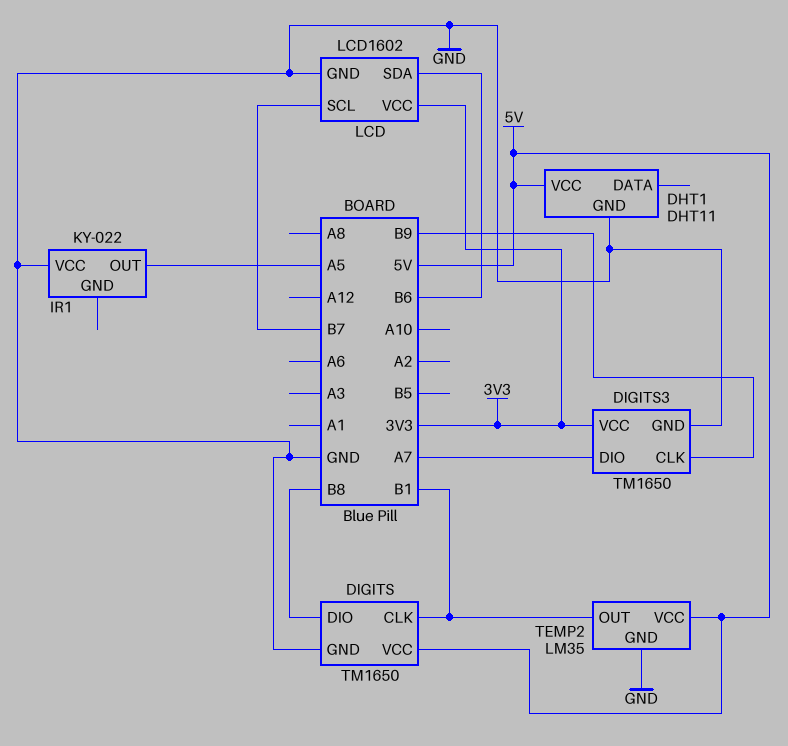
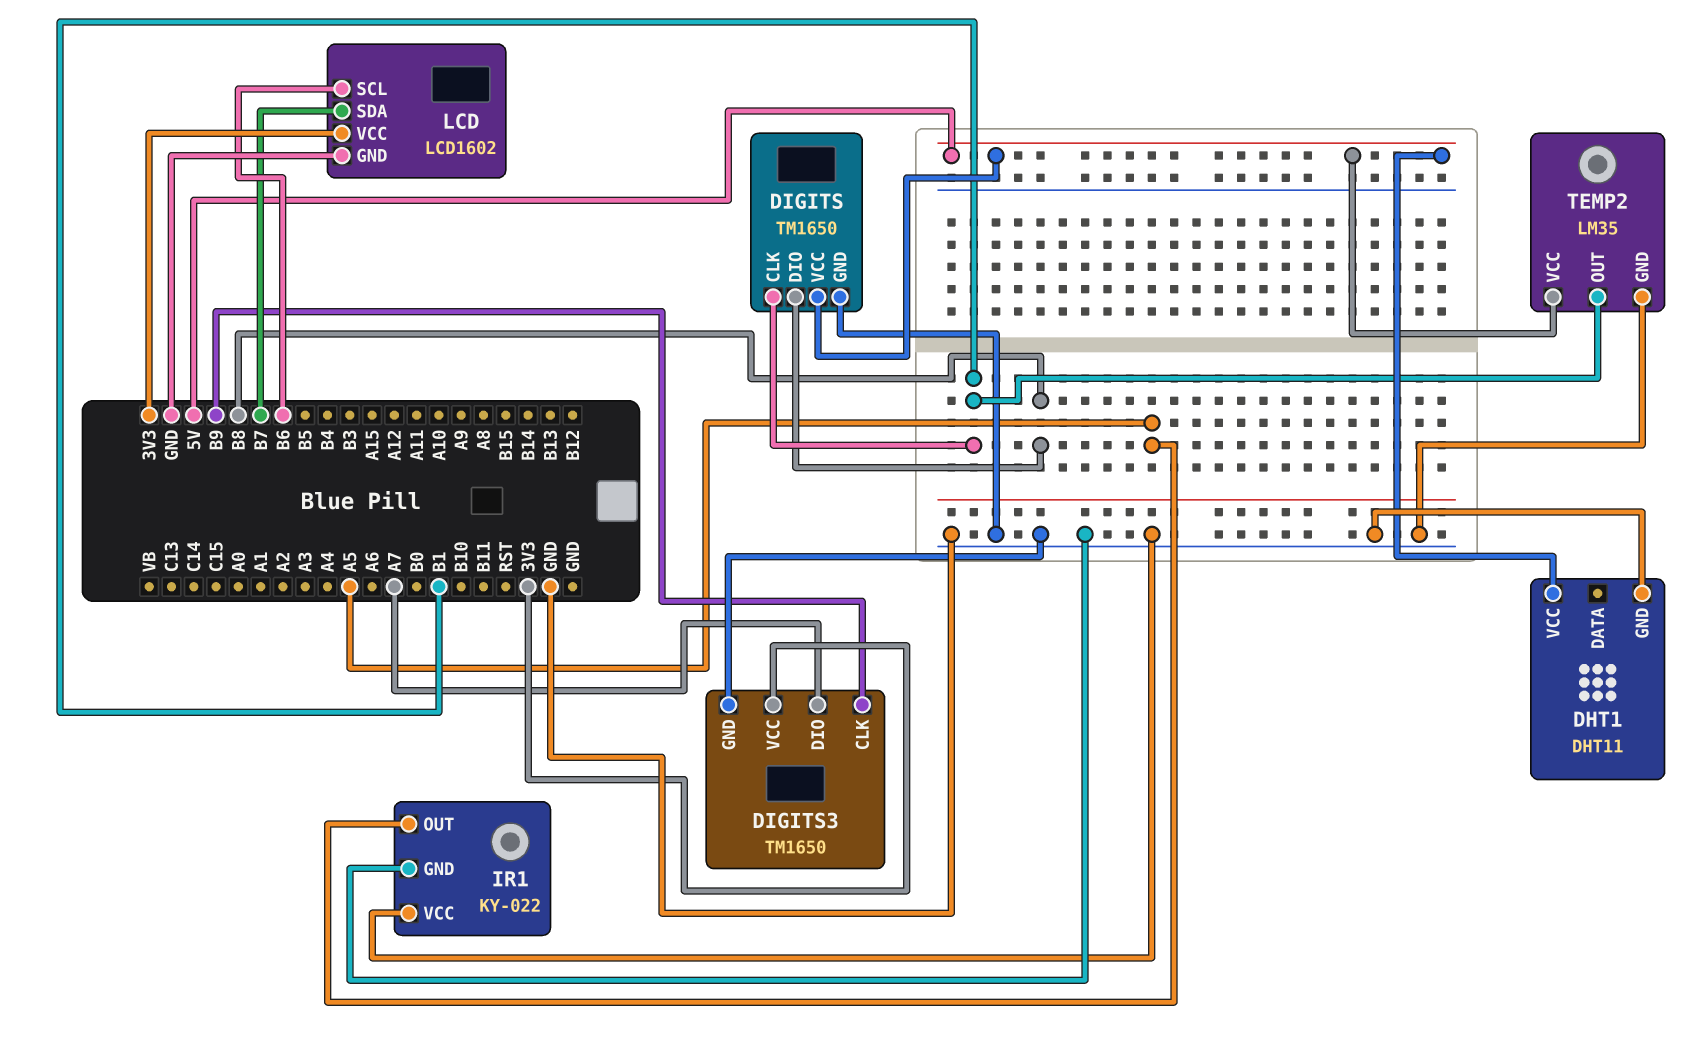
IR1 pin GND: none -> GND
LCD pin SCL: B7 -> B6
LCD pin SDA: B6 -> B7

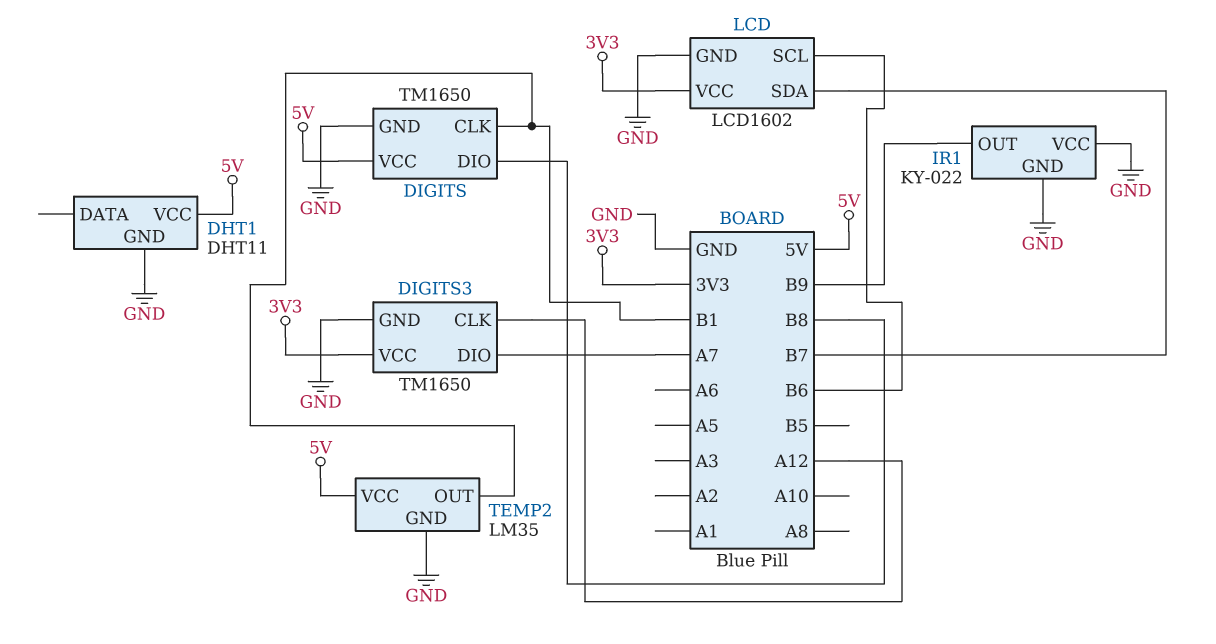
DIGITS3 pin CLK: B9 -> A12
IR1 pin OUT: A5 -> B9

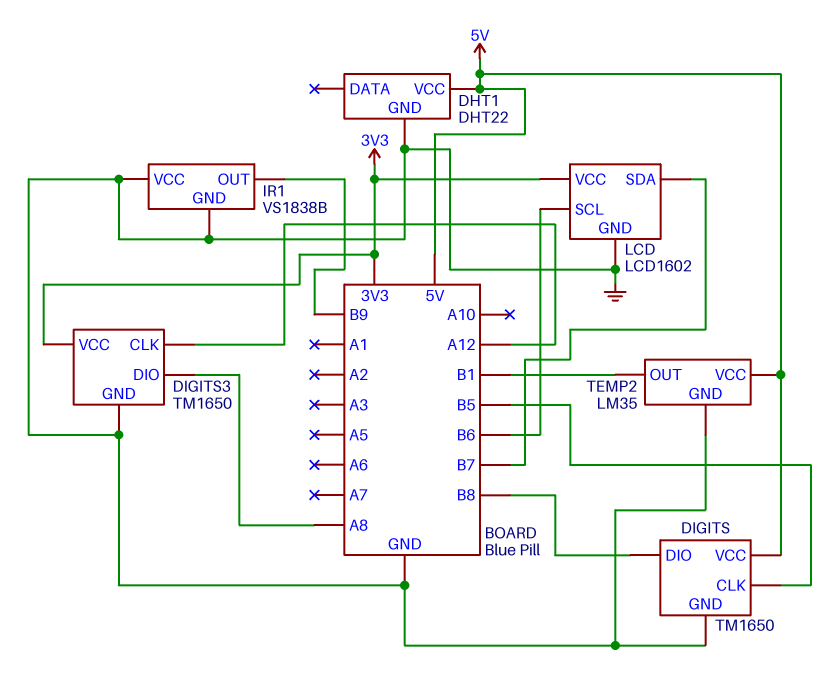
DHT1: DHT11 -> DHT22
DIGITS pin CLK: B1 -> B5
DIGITS3 pin DIO: A7 -> A8
IR1: KY-022 -> VS1838B

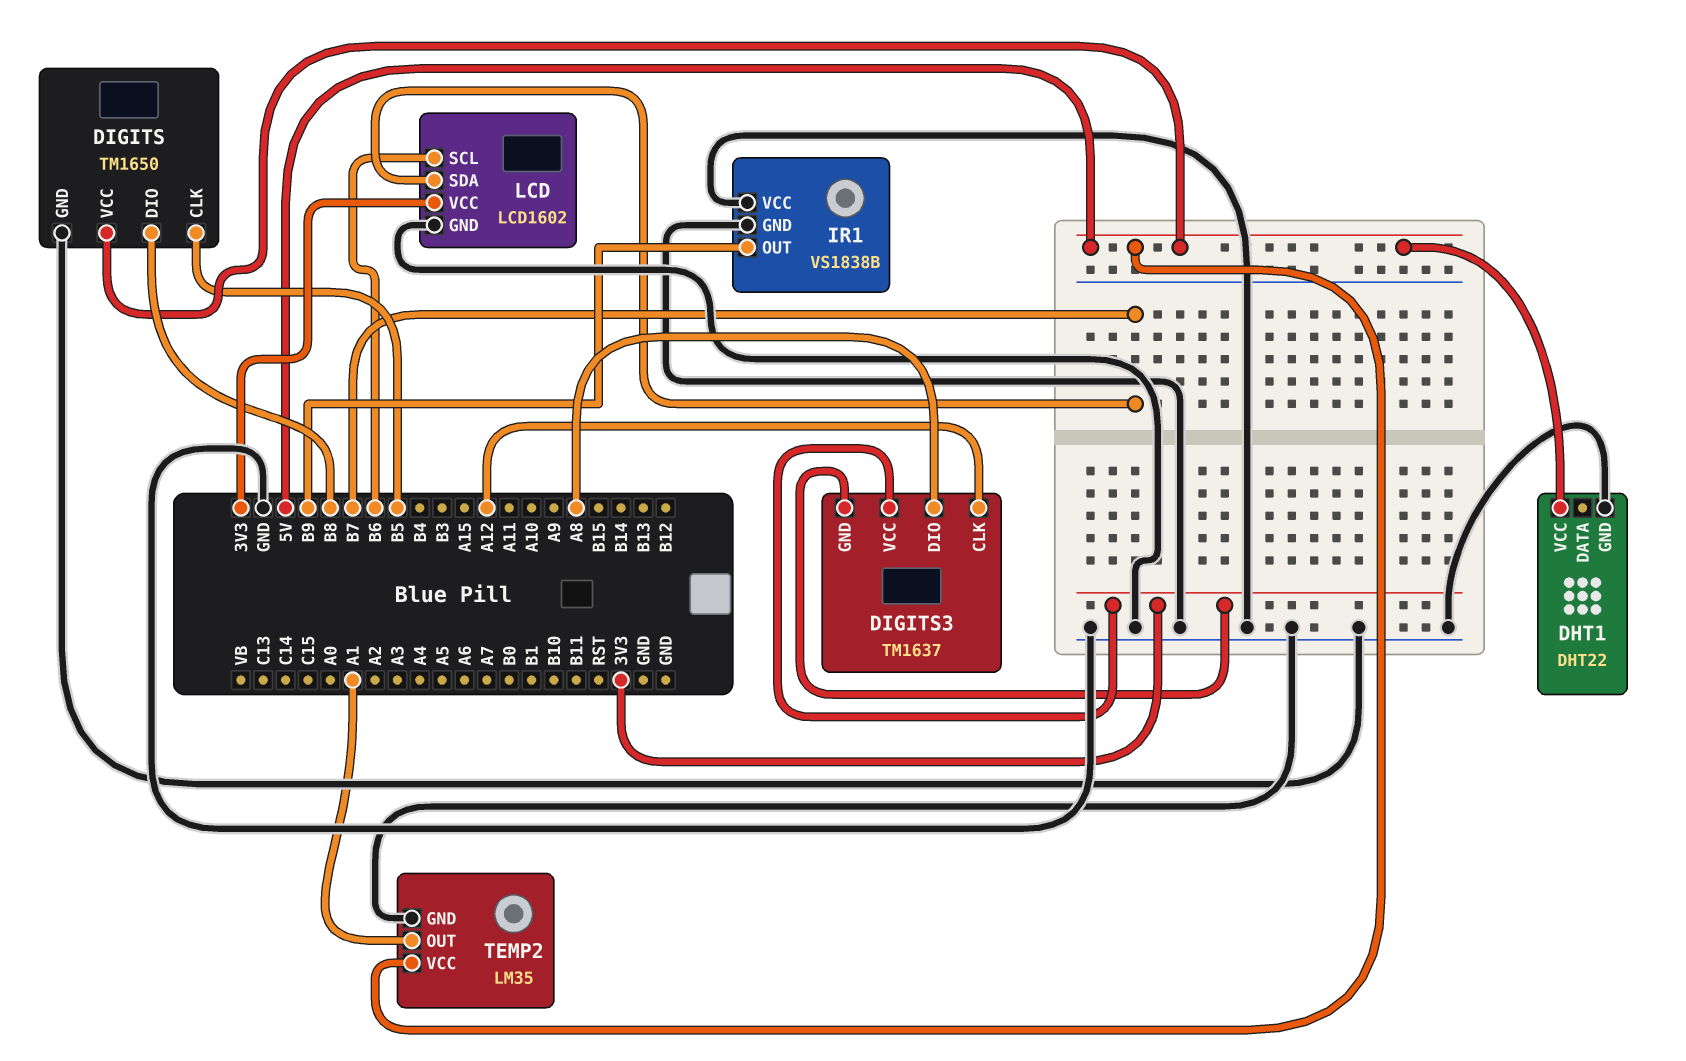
DIGITS3: TM1650 -> TM1637
DIGITS3 pin GND: GND -> 3V3
TEMP2 pin OUT: B1 -> A1

